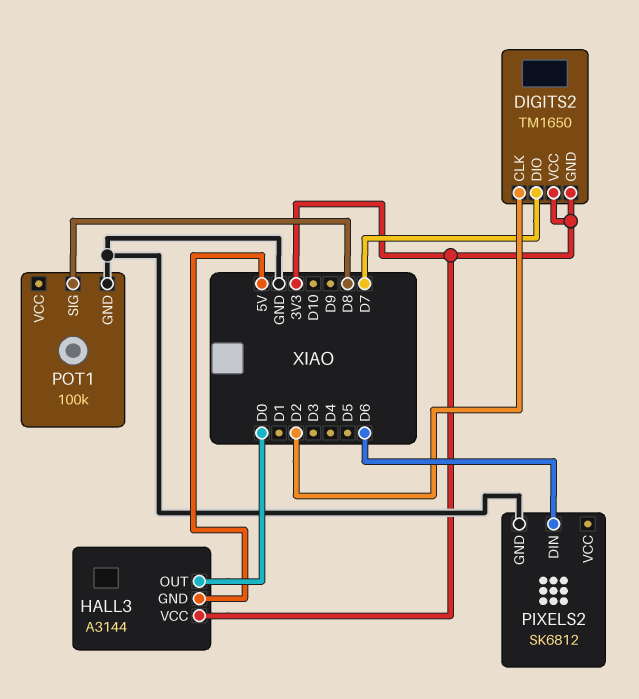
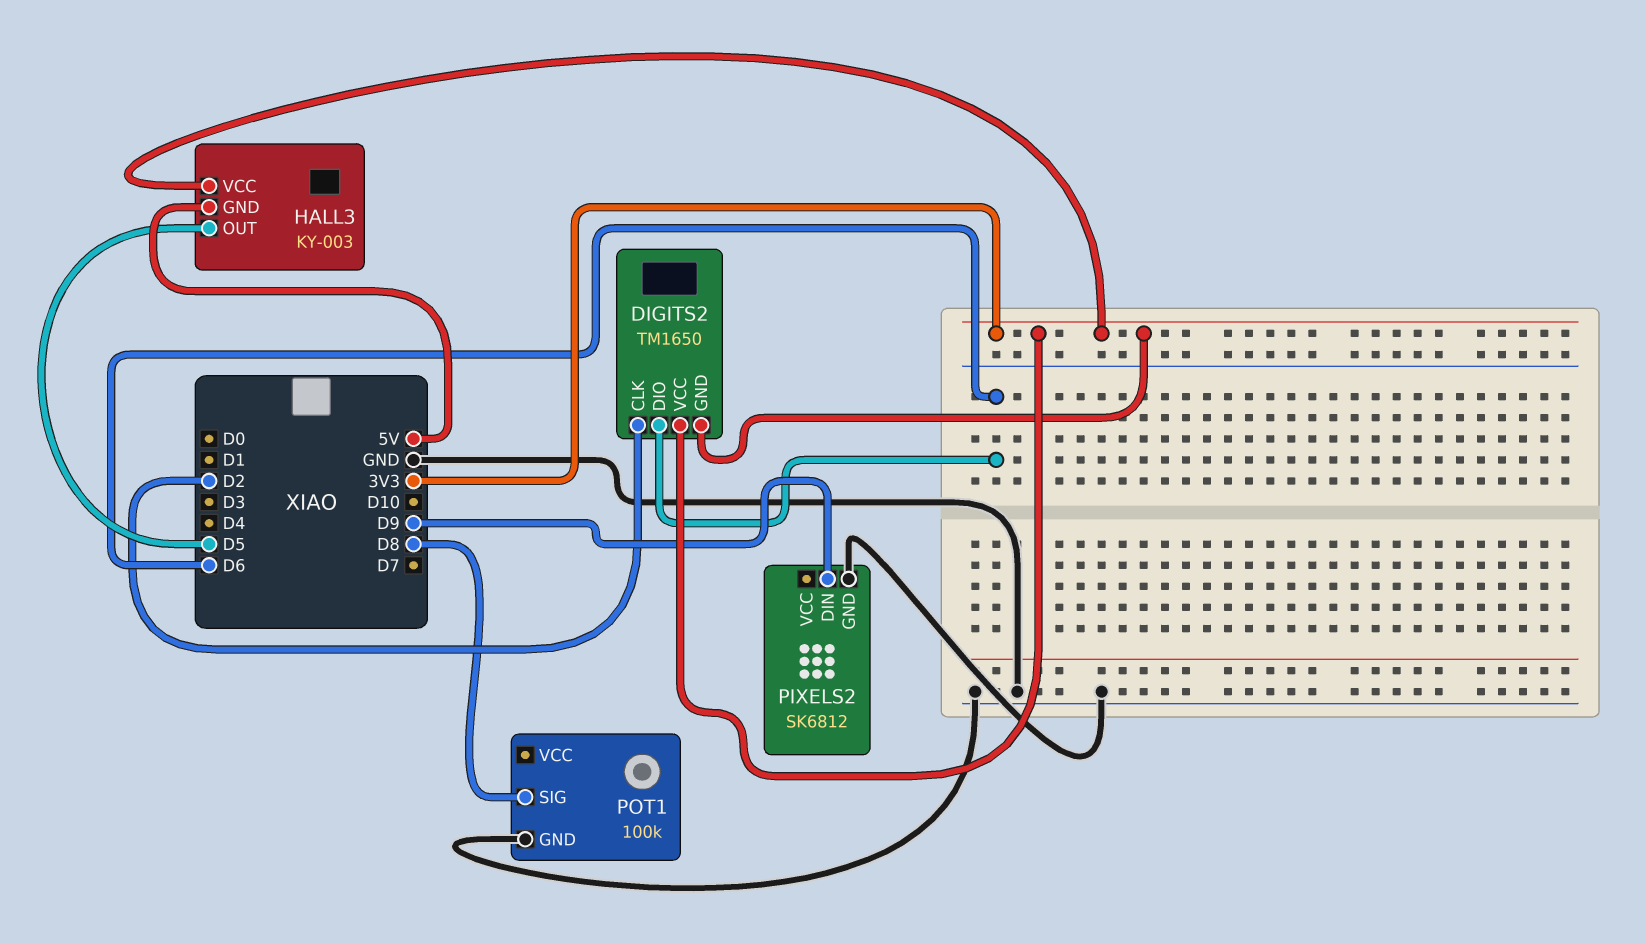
DIGITS2 pin DIO: D7 -> D6
HALL3: A3144 -> KY-003
HALL3 pin OUT: D0 -> D5
PIXELS2 pin DIN: D6 -> D9

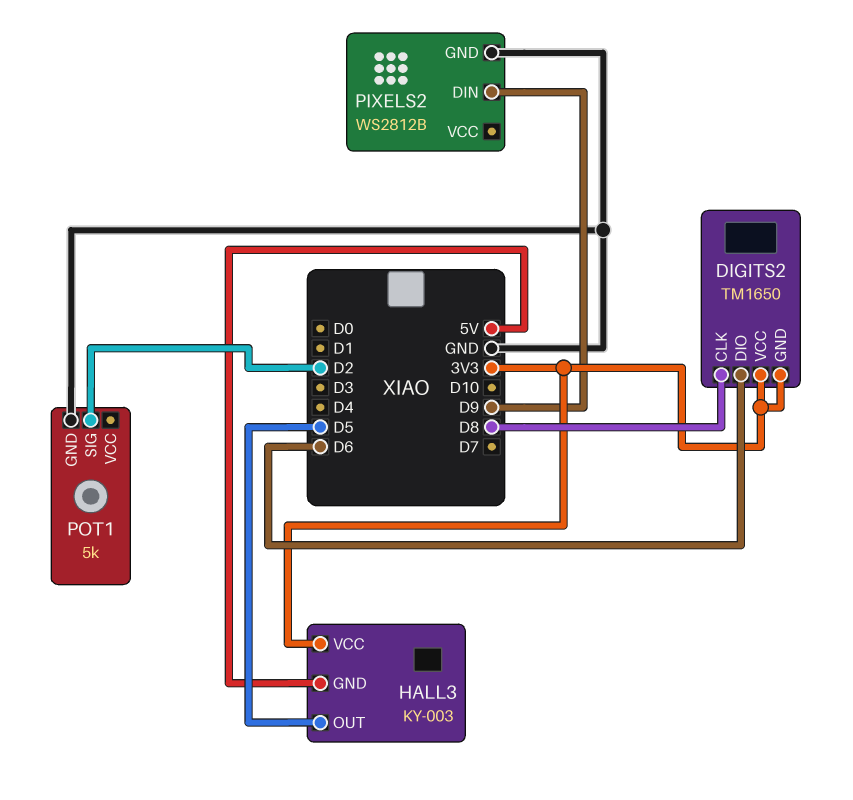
DIGITS2 pin CLK: D2 -> D8
PIXELS2: SK6812 -> WS2812B
POT1: 100k -> 5k
POT1 pin SIG: D8 -> D2

